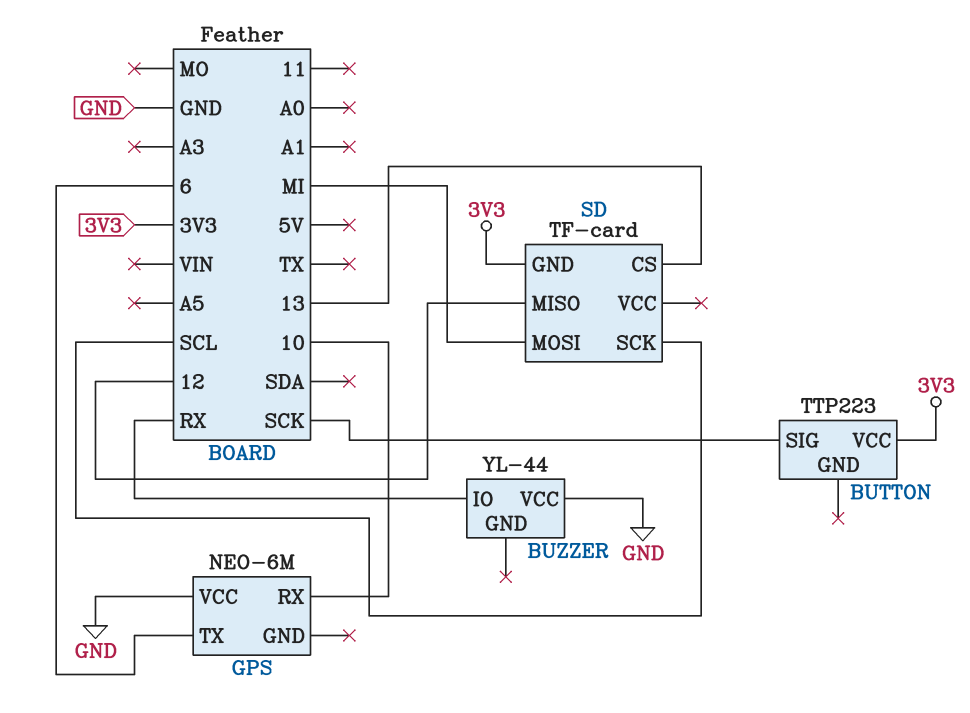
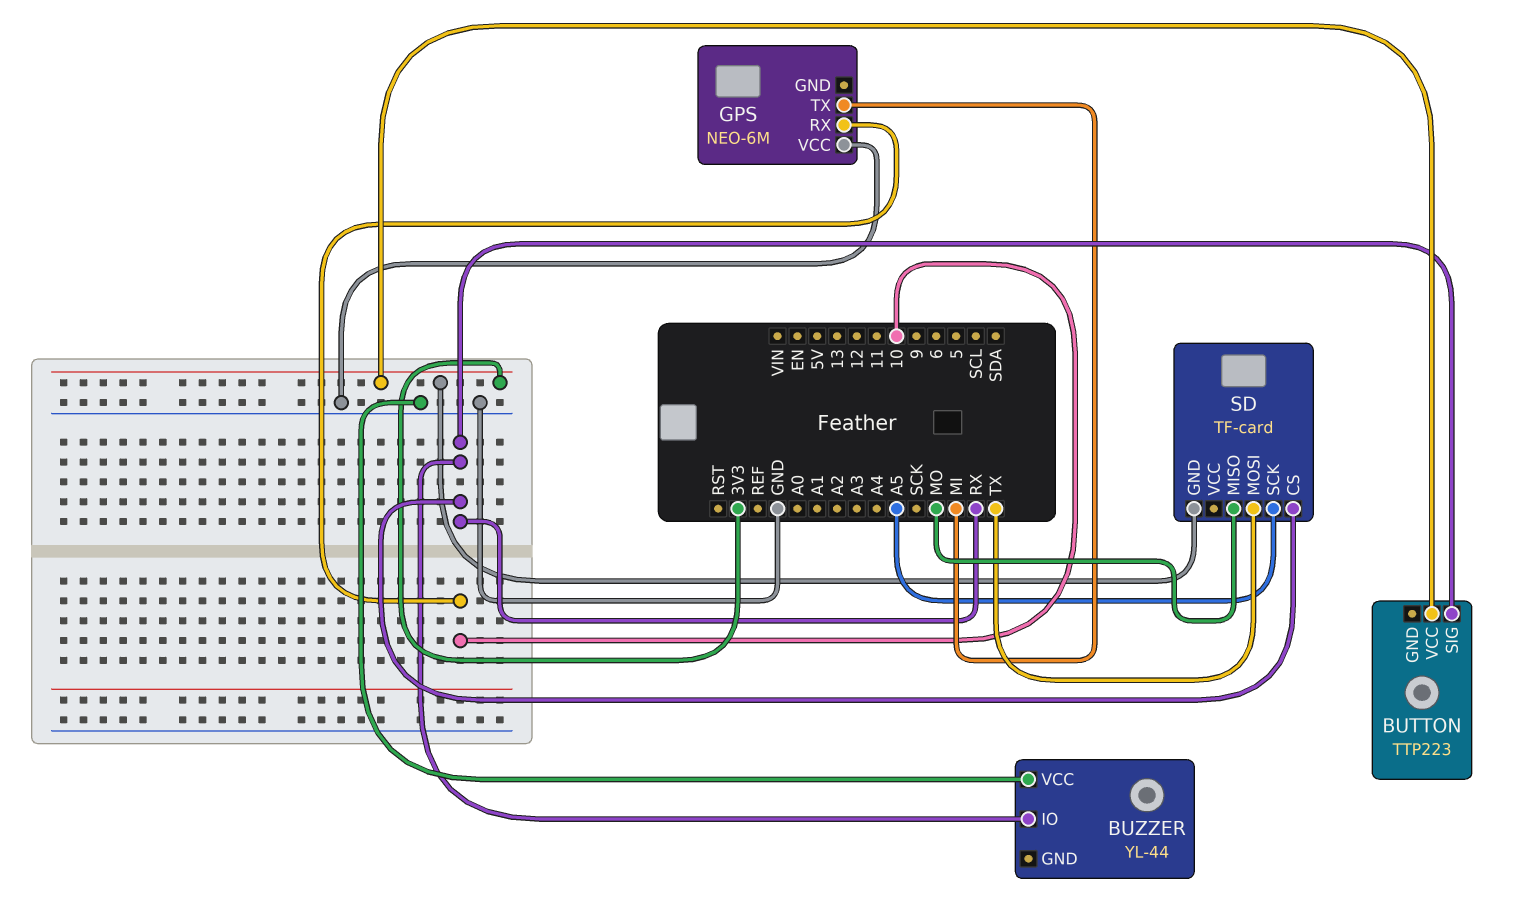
BUTTON pin SIG: SCK -> RX
GPS pin TX: 6 -> MI
SD pin CS: 13 -> RX
SD pin MISO: 12 -> MO
SD pin MOSI: MI -> TX
SD pin SCK: SCL -> A5

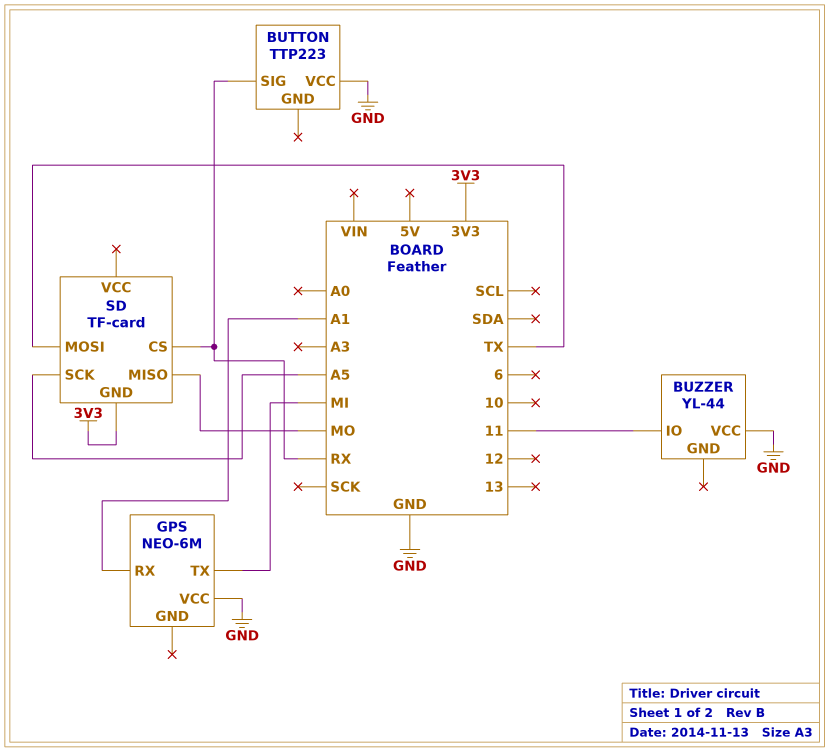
BUTTON pin VCC: 3V3 -> GND
BUZZER pin IO: RX -> 11
GPS pin RX: 10 -> A1

